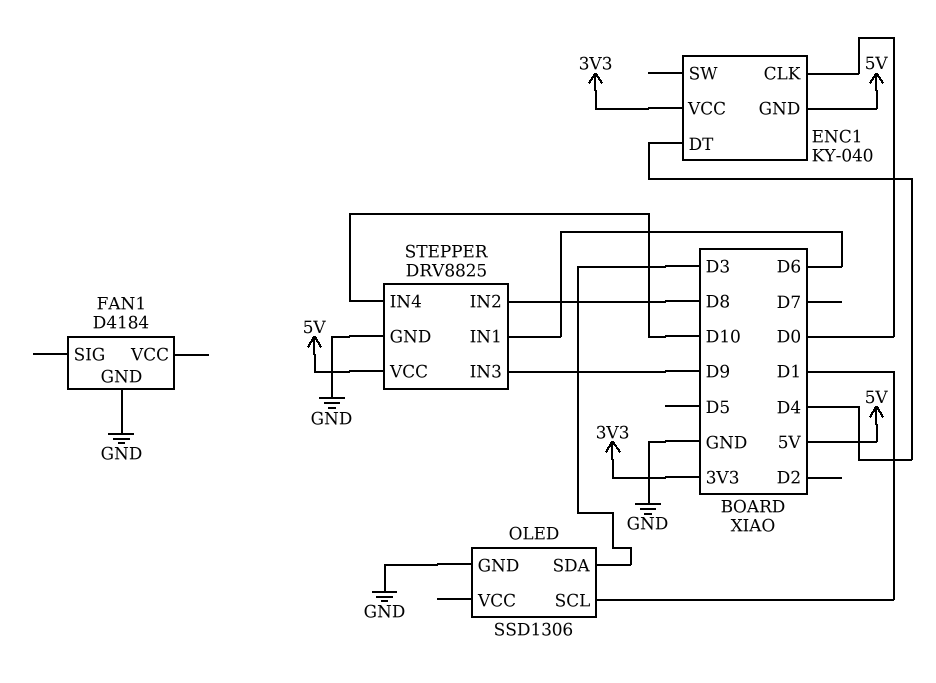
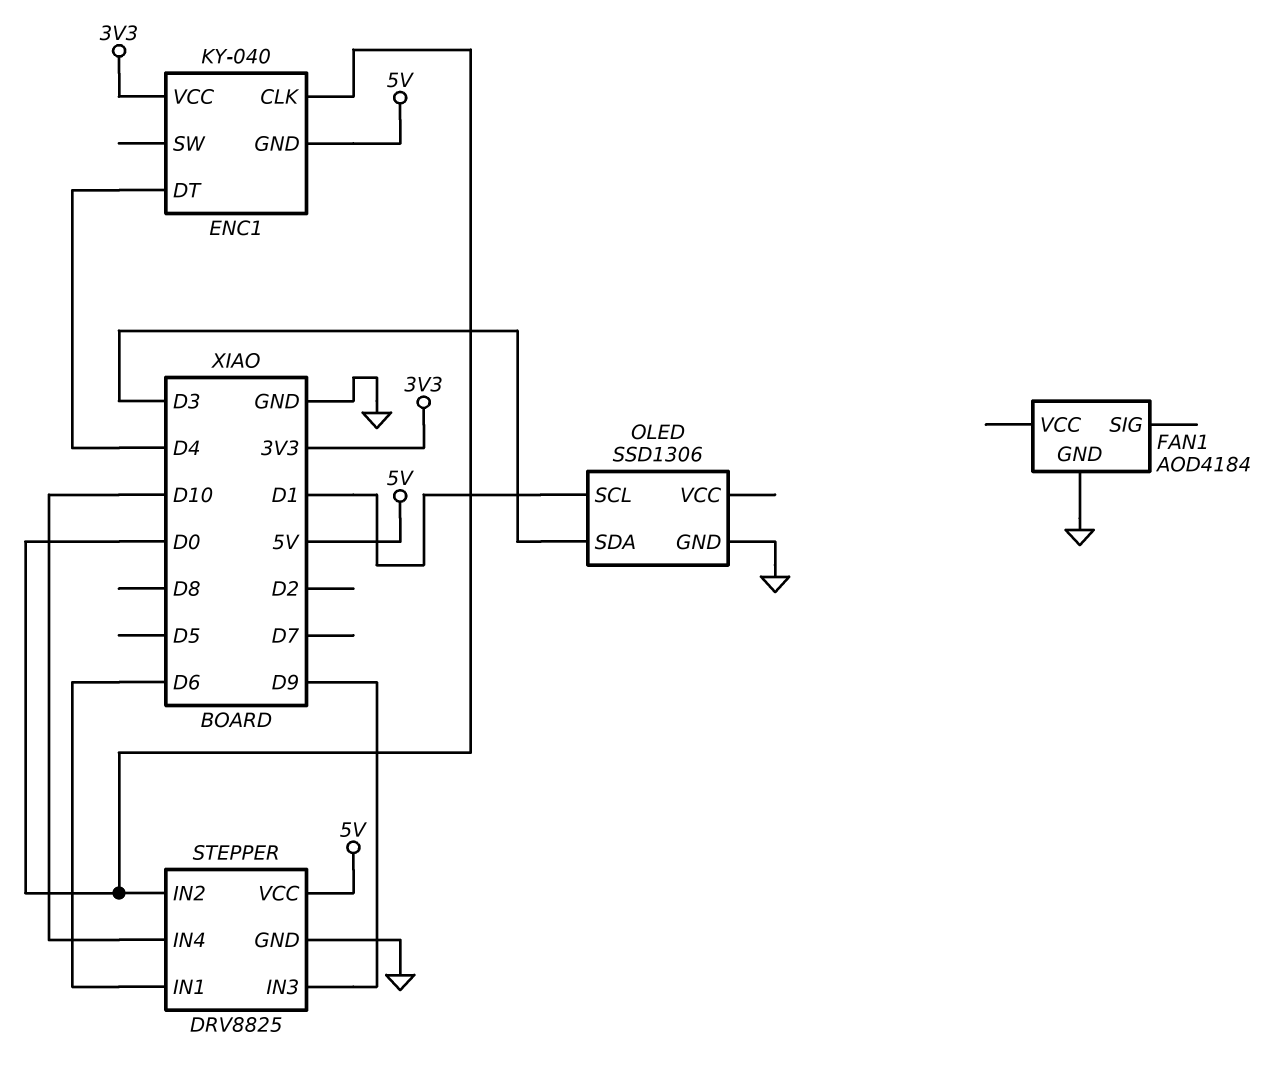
FAN1: D4184 -> AOD4184
STEPPER pin IN2: D8 -> D0

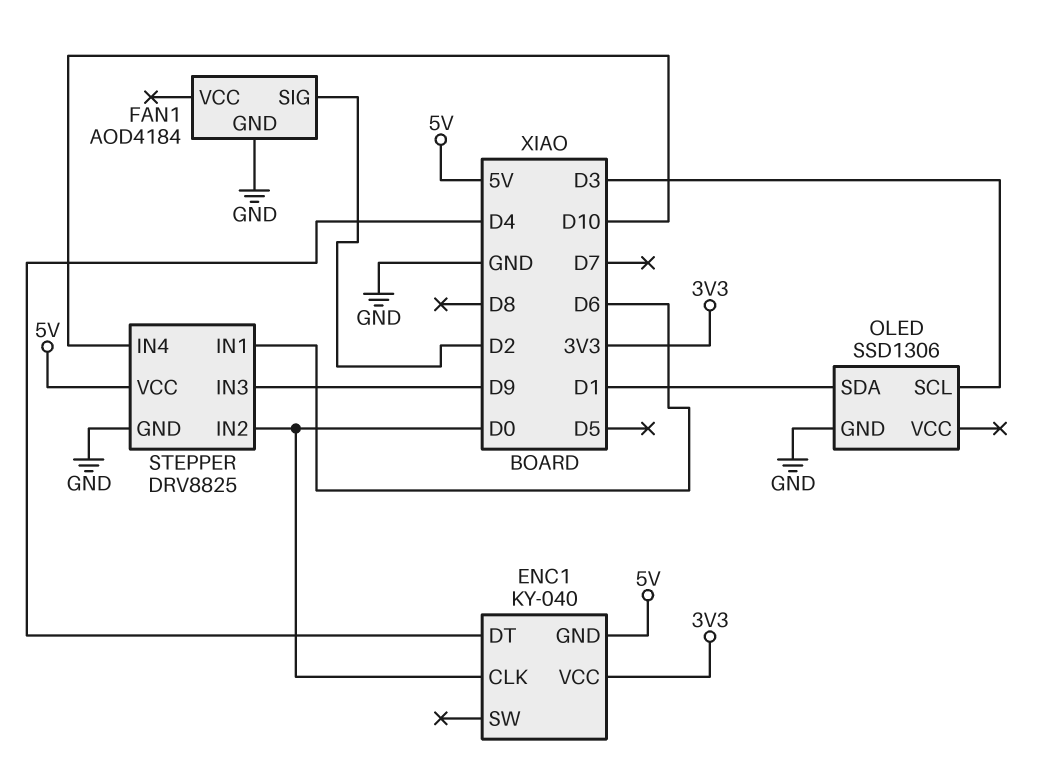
FAN1 pin SIG: none -> D2
OLED pin SCL: D1 -> D3
OLED pin SDA: D3 -> D1

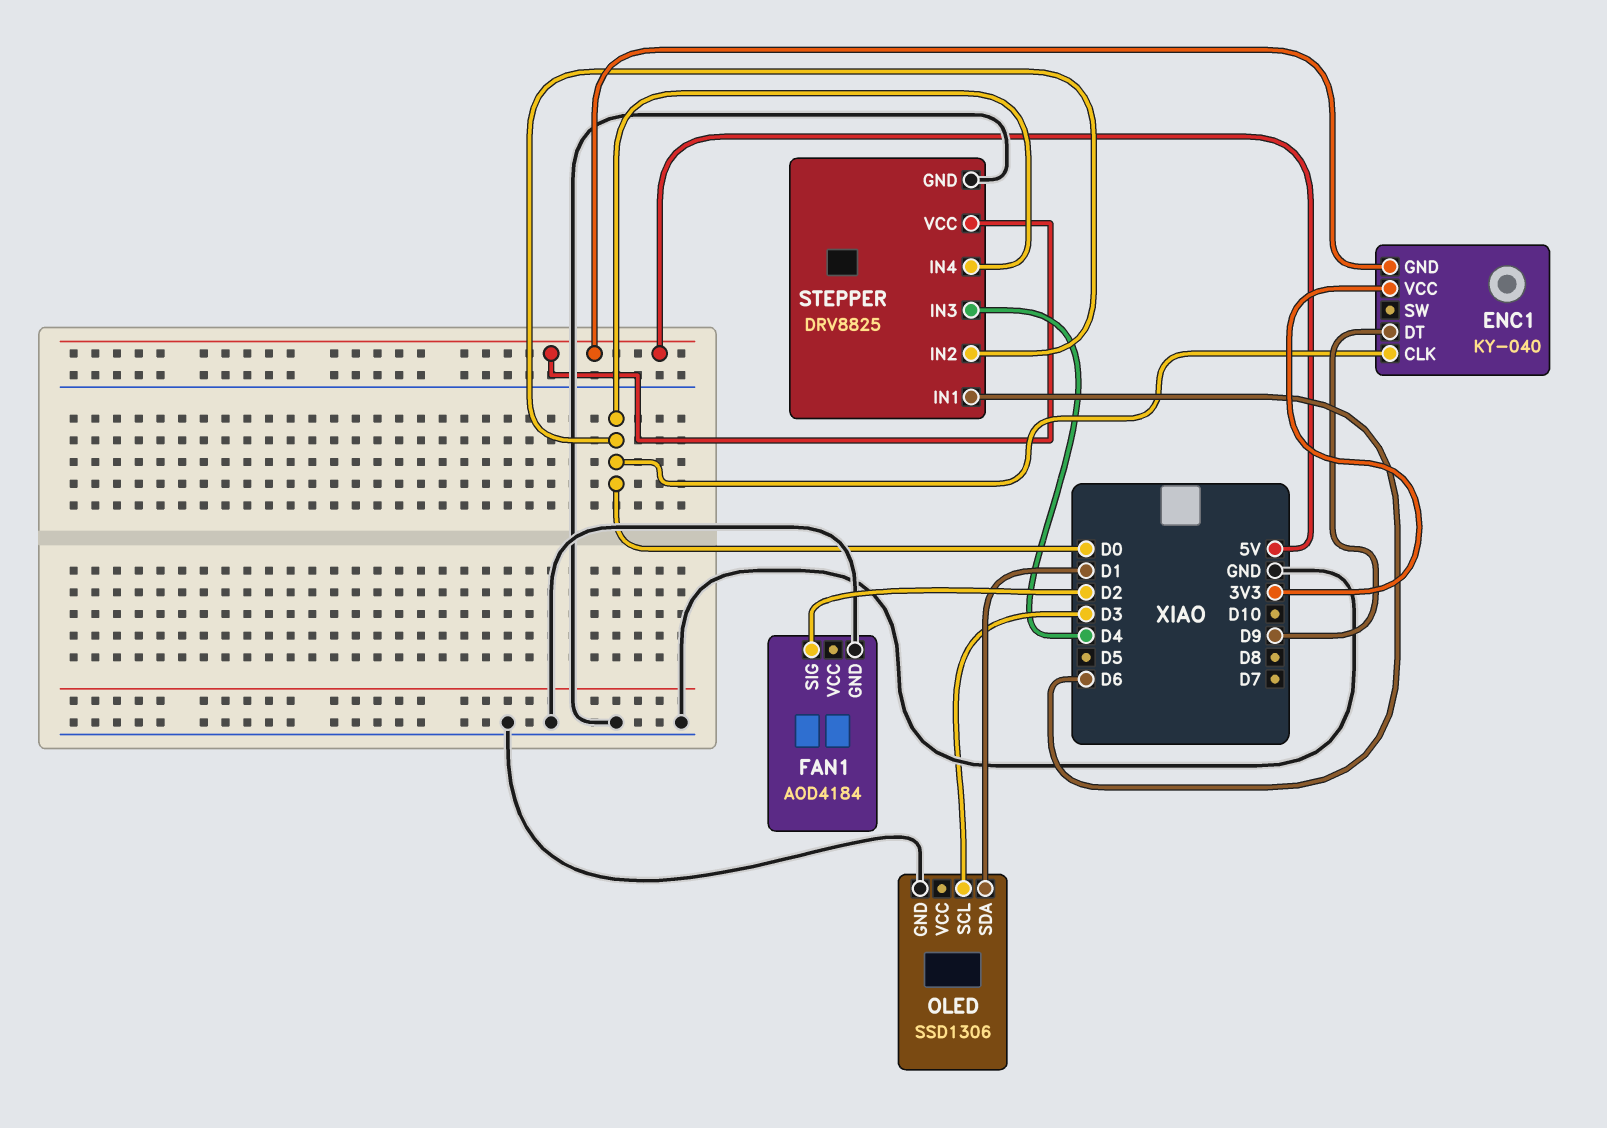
ENC1 pin DT: D4 -> D9
STEPPER pin IN3: D9 -> D4
STEPPER pin IN4: D10 -> D0

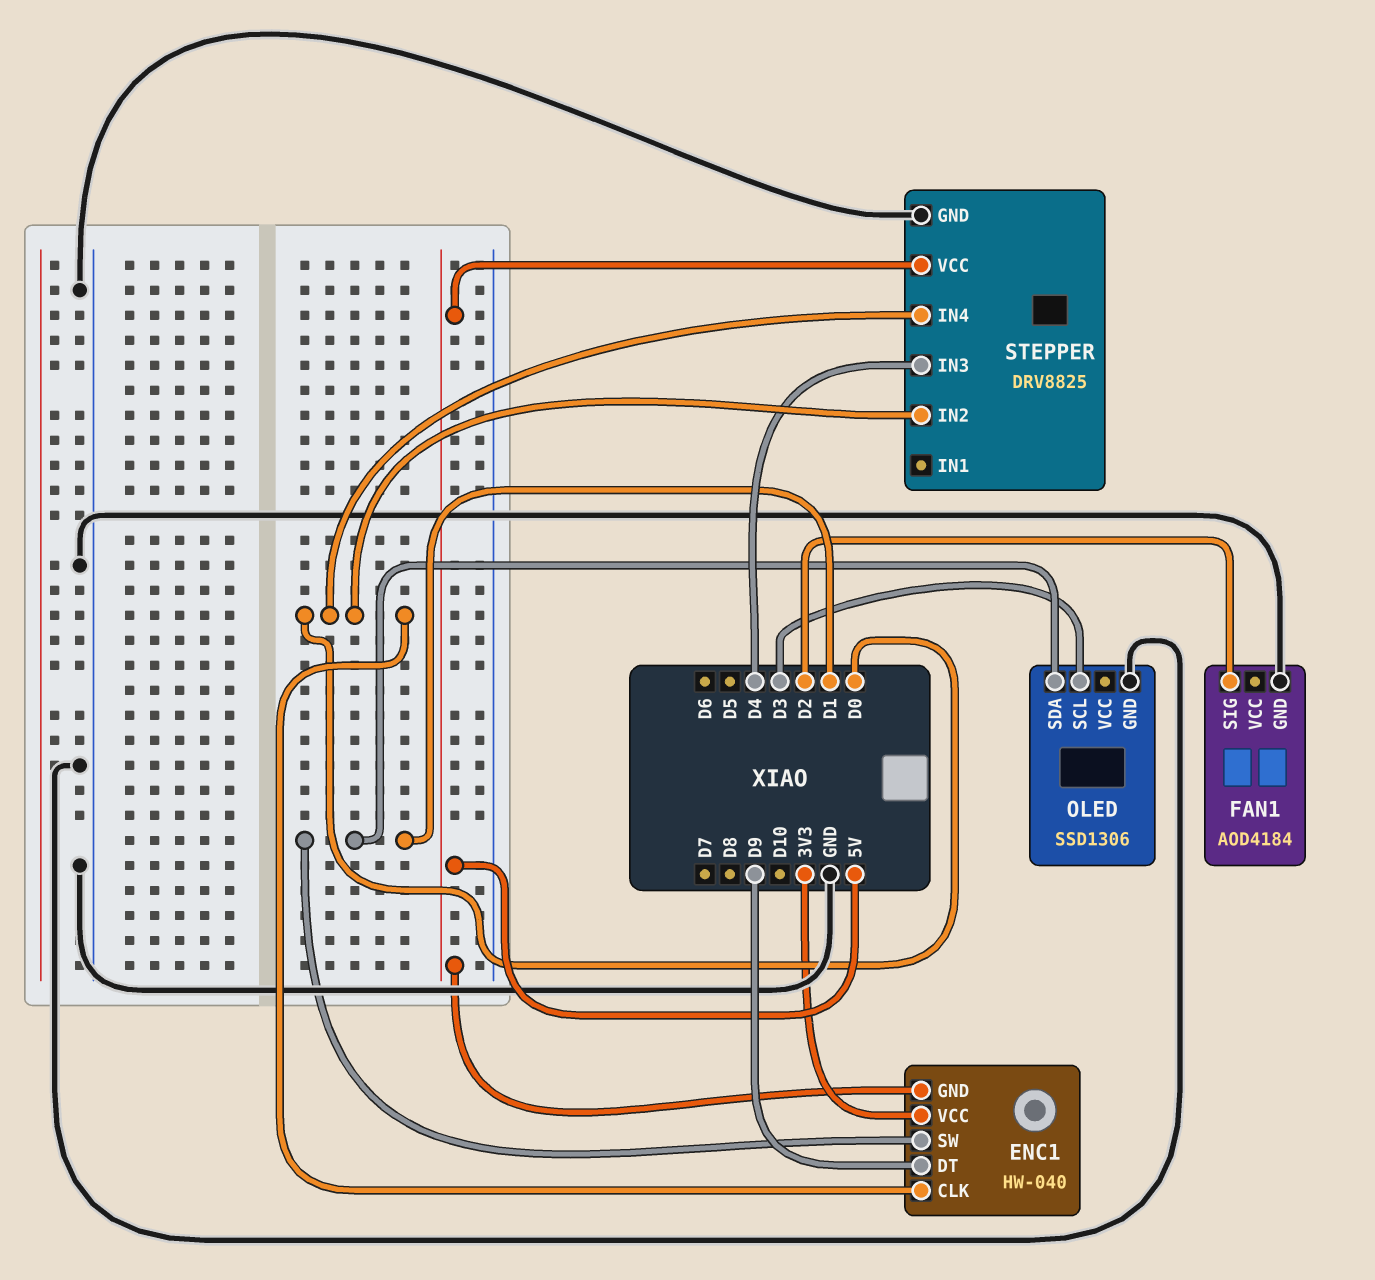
ENC1: KY-040 -> HW-040
ENC1 pin SW: none -> D1
STEPPER pin IN1: D6 -> none

